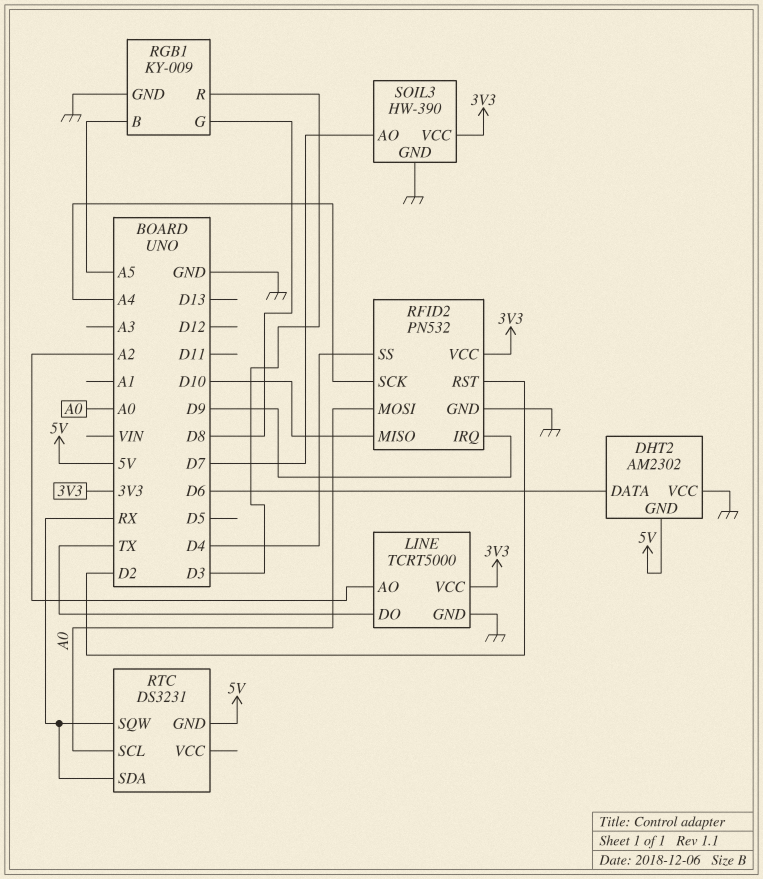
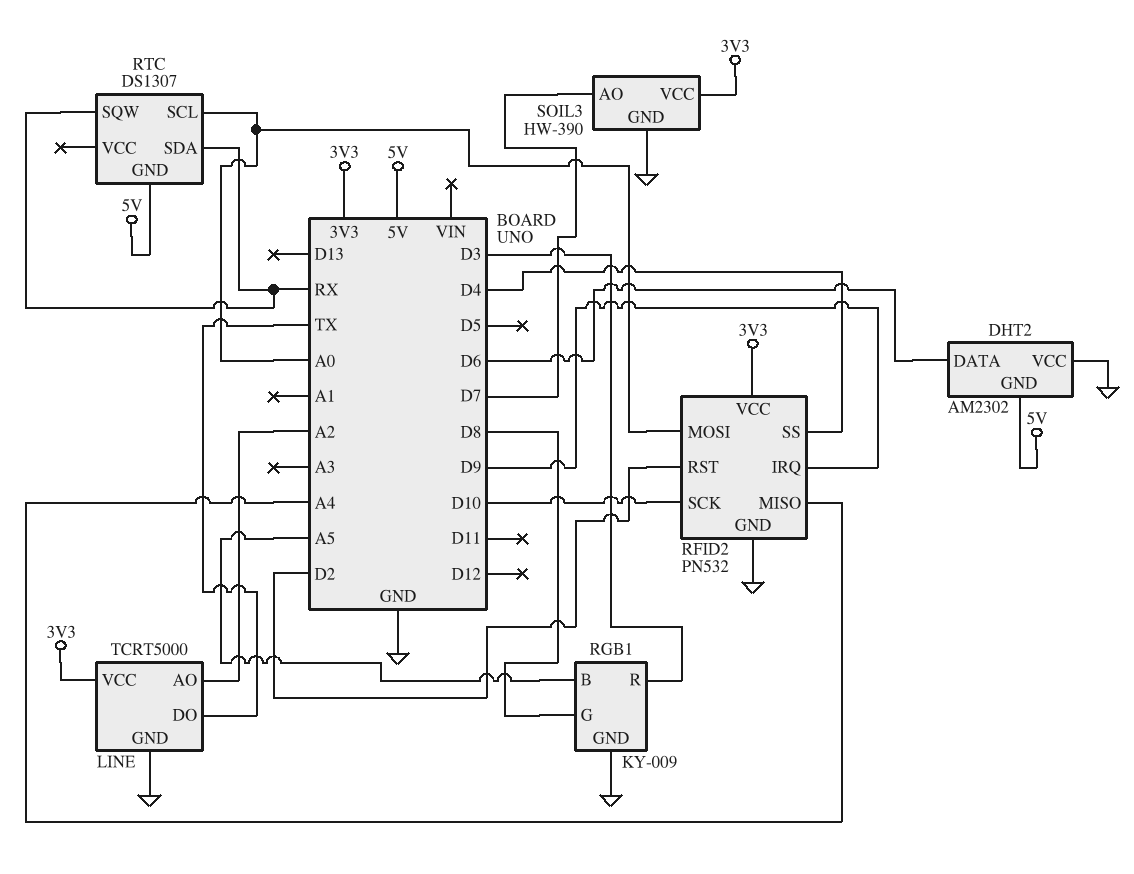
RFID2 pin MISO: D10 -> A4
RFID2 pin SCK: A4 -> D10
RTC: DS3231 -> DS1307

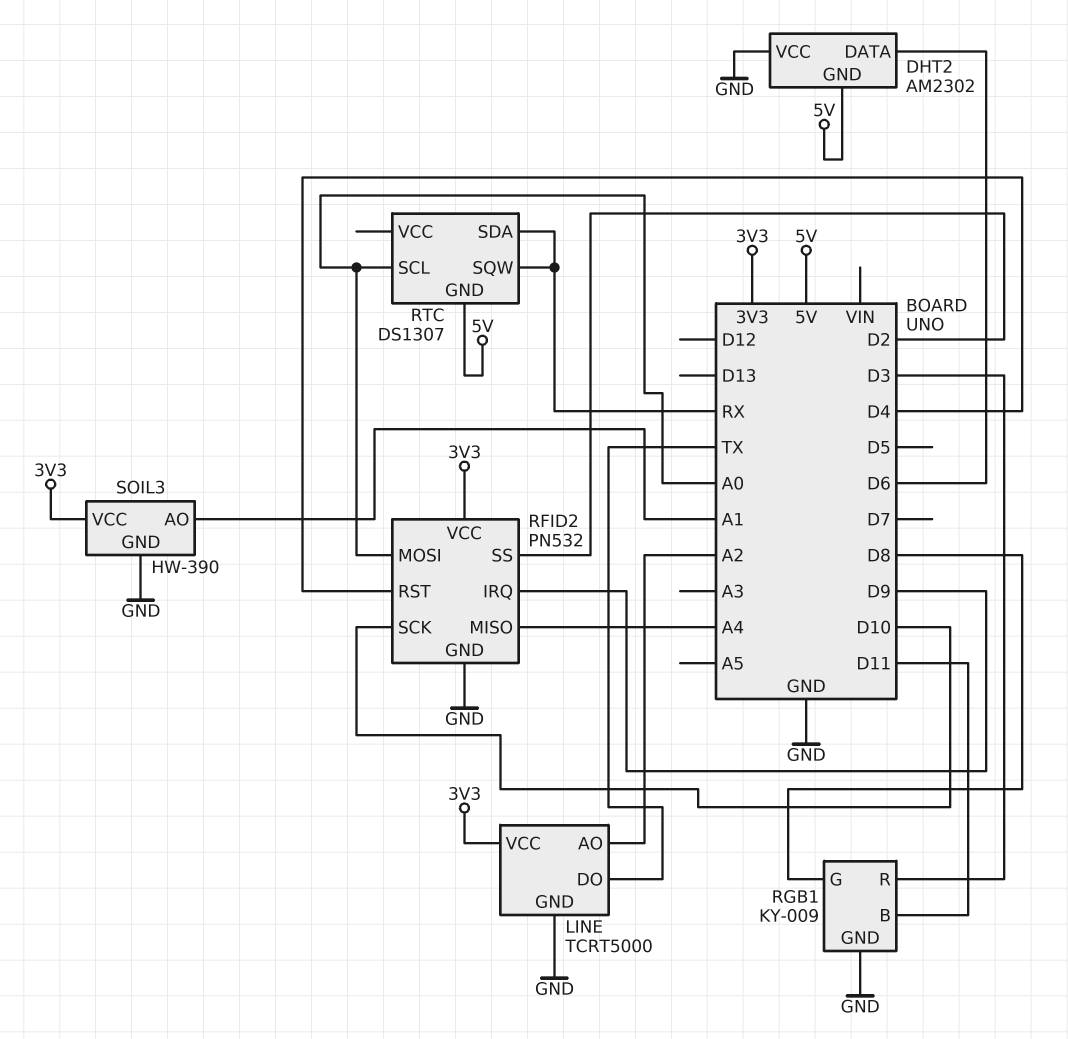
RFID2 pin RST: D2 -> D4
RFID2 pin SS: D4 -> D2
RGB1 pin B: A5 -> D11
SOIL3 pin AO: D7 -> A1

